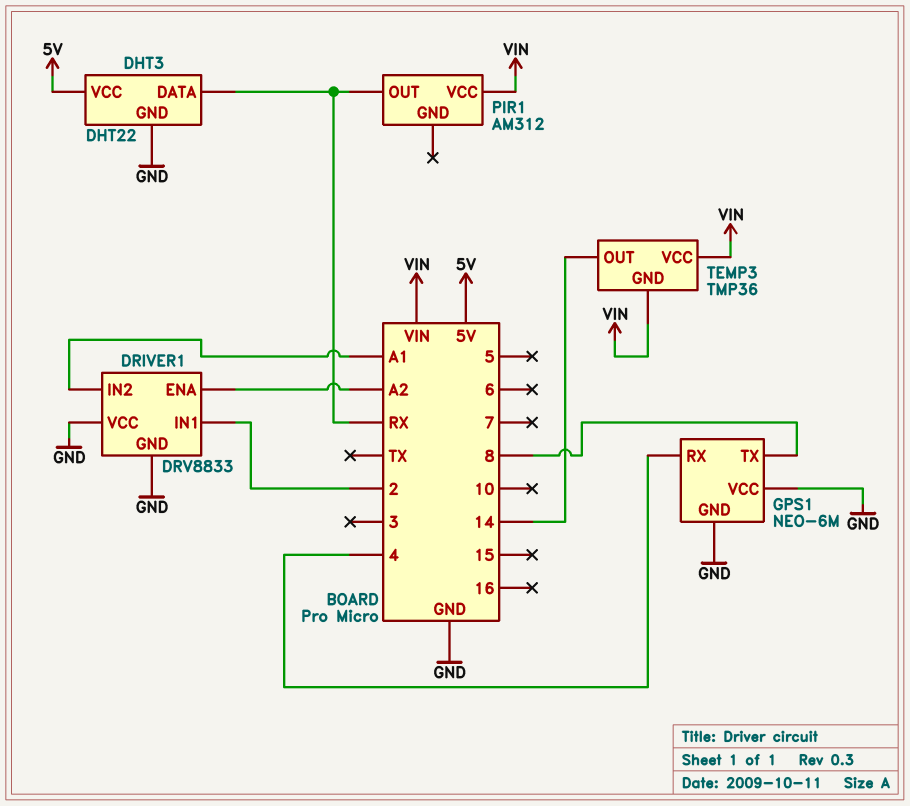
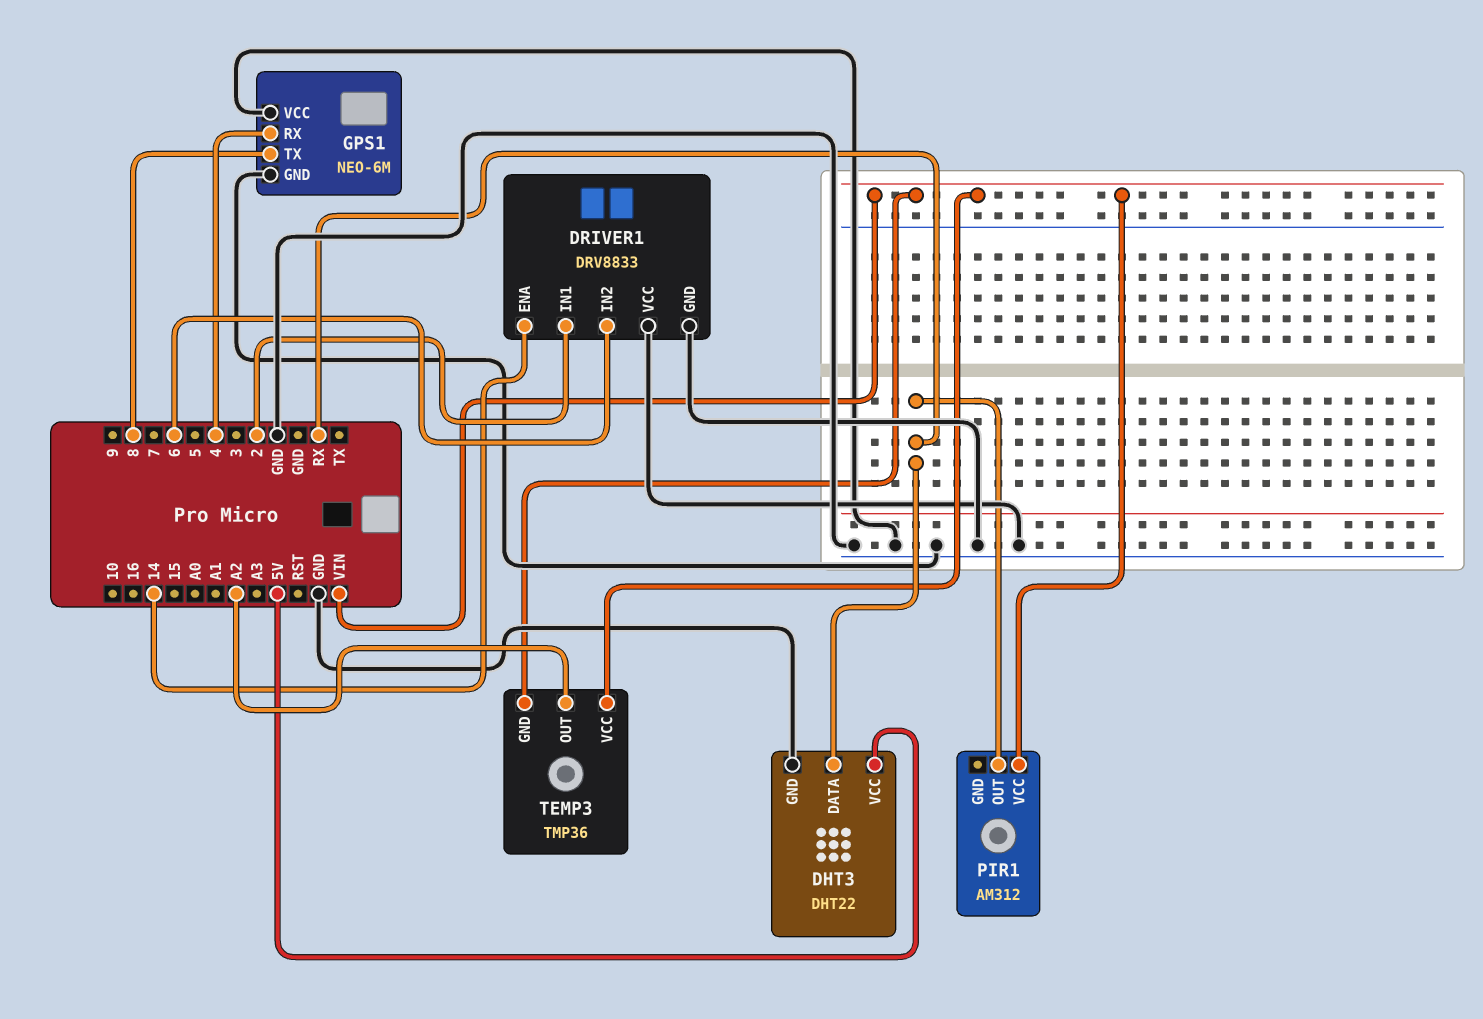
DRIVER1 pin ENA: A2 -> 14
DRIVER1 pin IN2: A1 -> 6
TEMP3 pin OUT: 14 -> A2

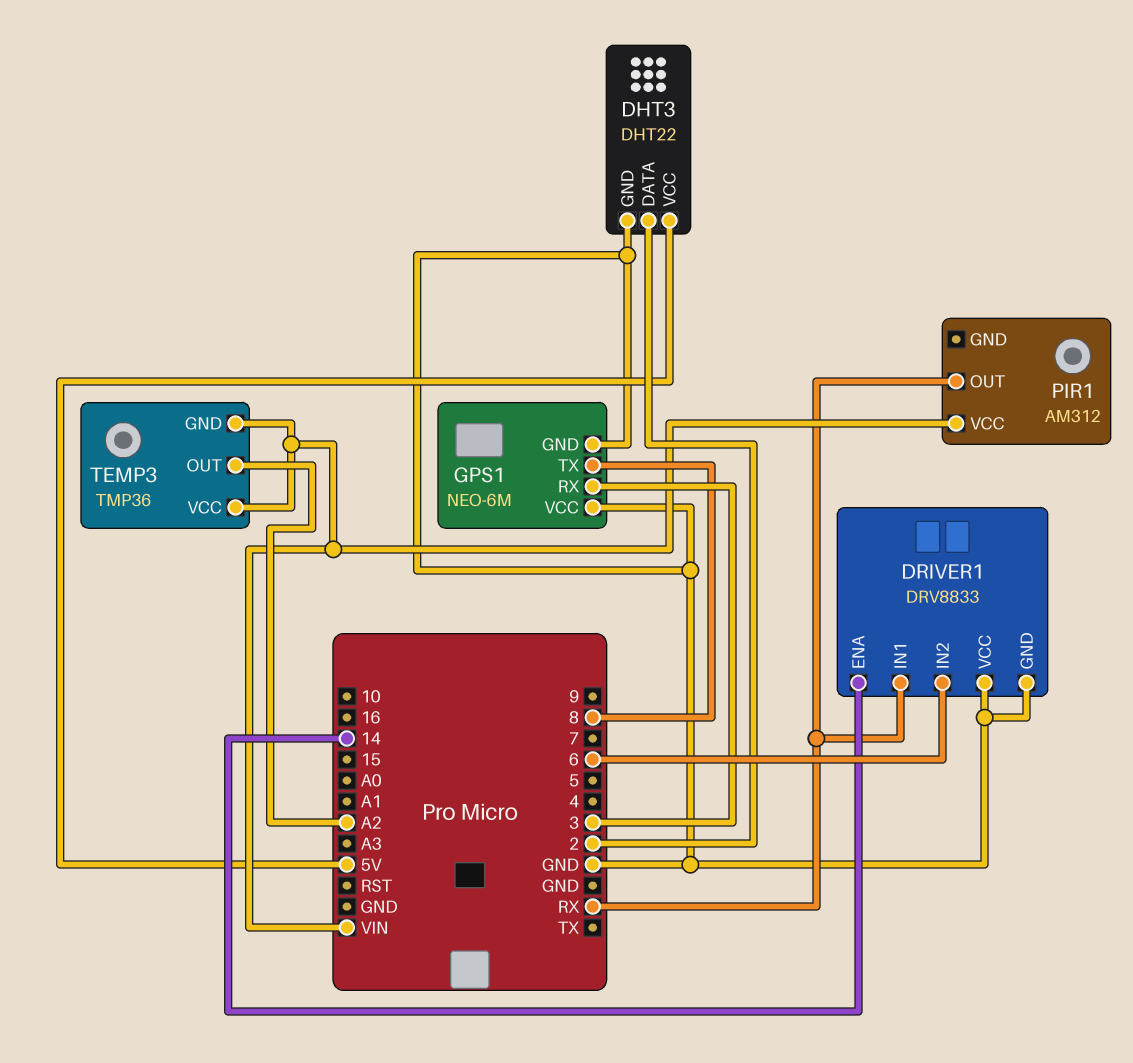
DHT3 pin DATA: RX -> 2
DRIVER1 pin IN1: 2 -> RX
GPS1 pin RX: 4 -> 3

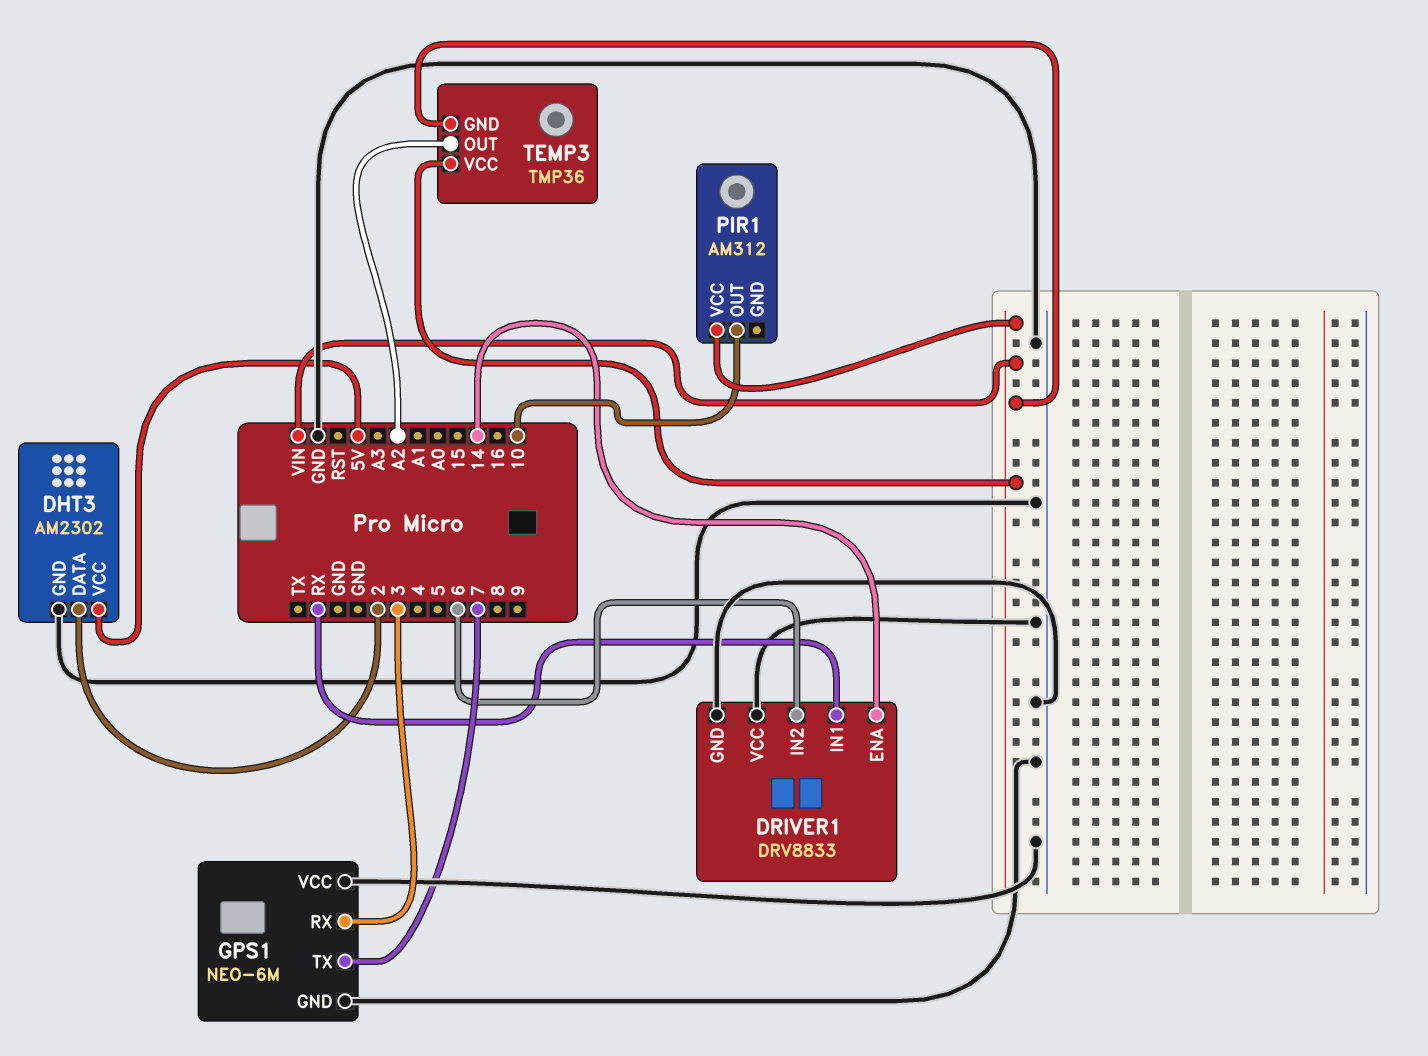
DHT3: DHT22 -> AM2302
GPS1 pin TX: 8 -> 7
PIR1 pin OUT: RX -> 10

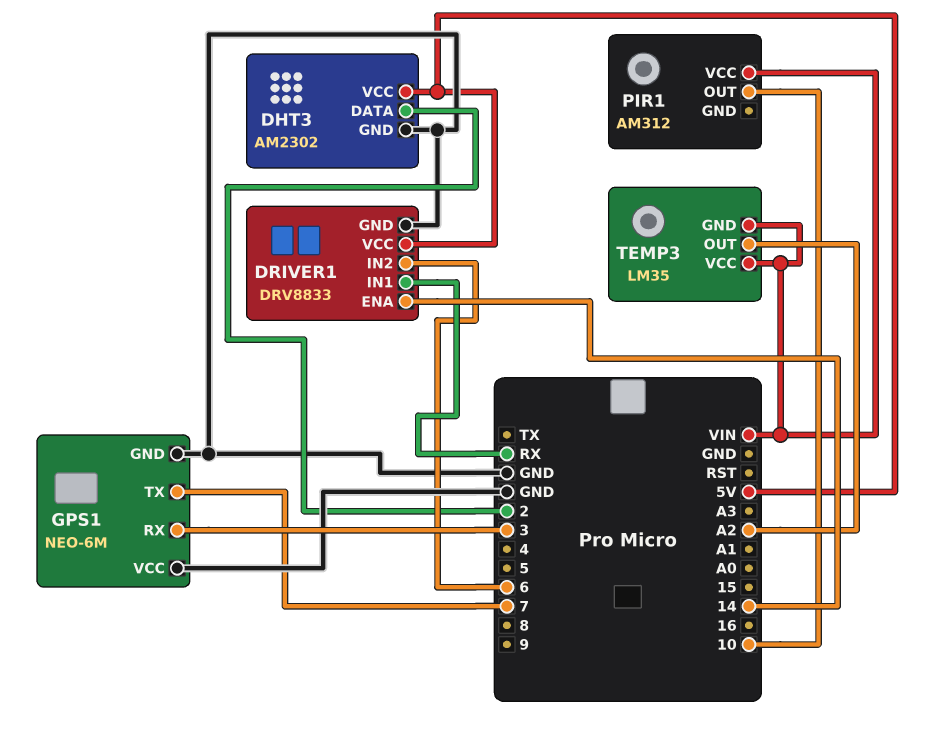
DRIVER1 pin VCC: GND -> 5V
TEMP3: TMP36 -> LM35

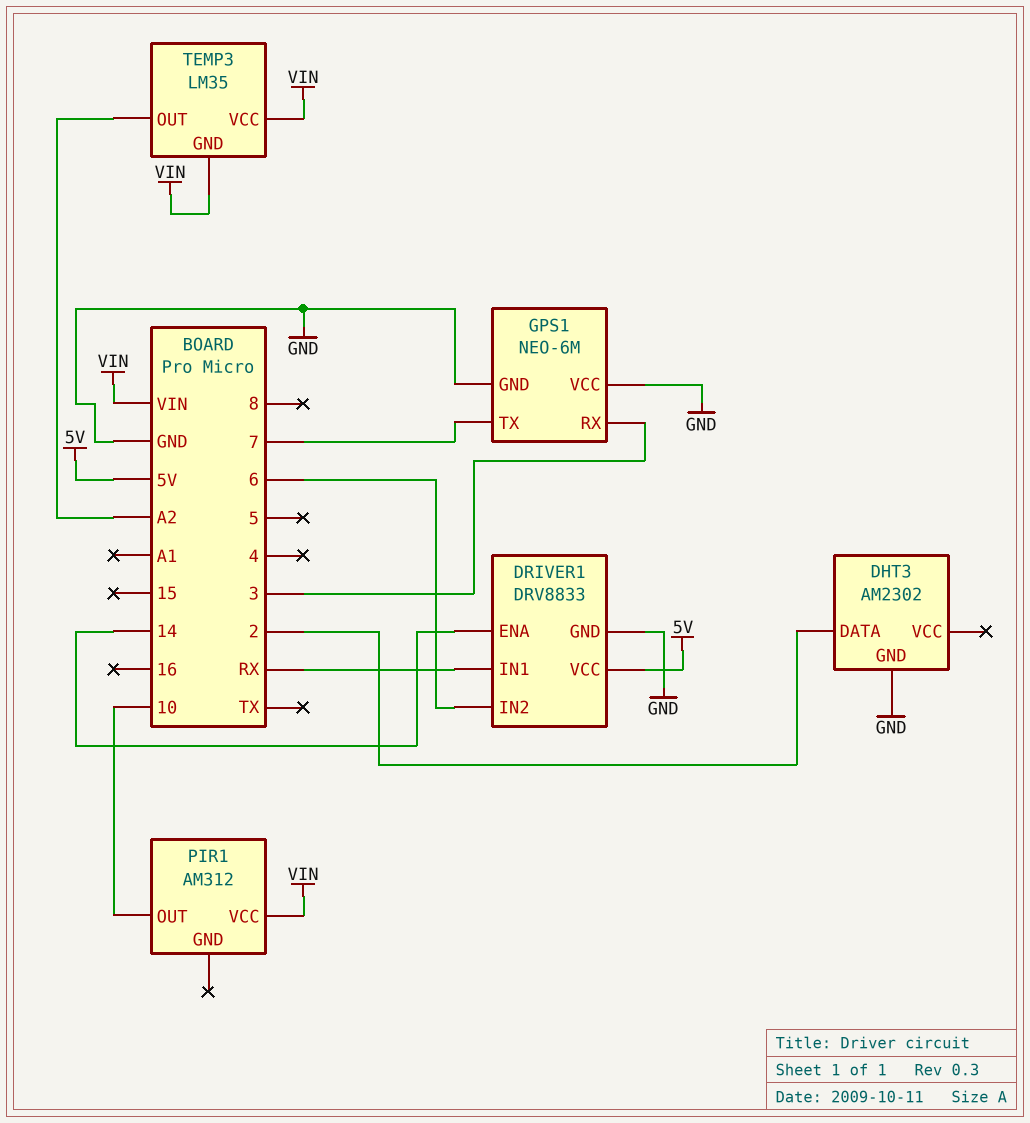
DHT3 pin VCC: 5V -> none

